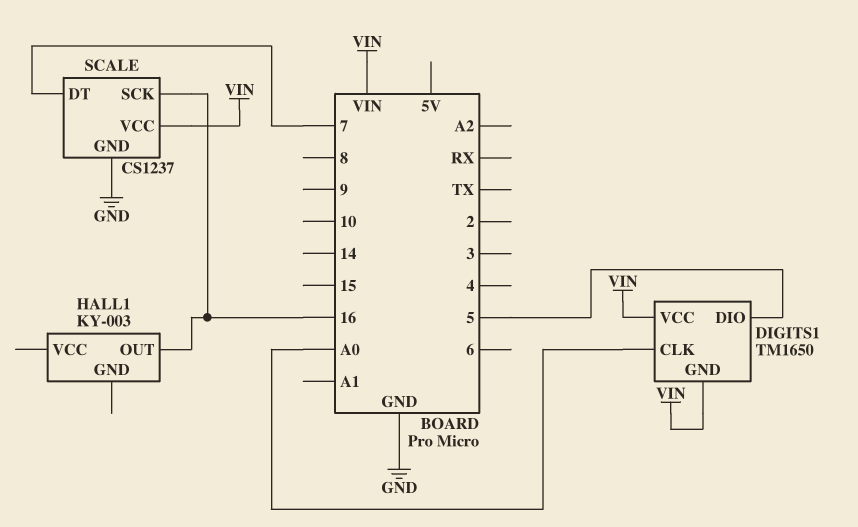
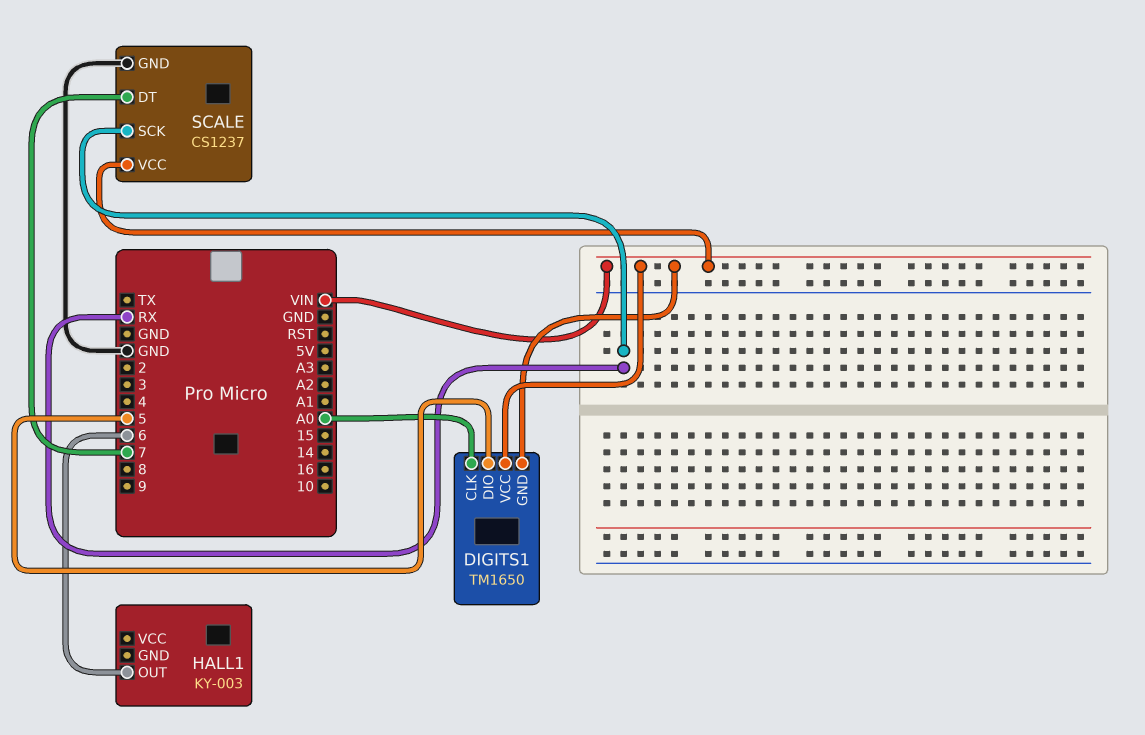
HALL1 pin OUT: 16 -> 6
SCALE pin SCK: 16 -> RX

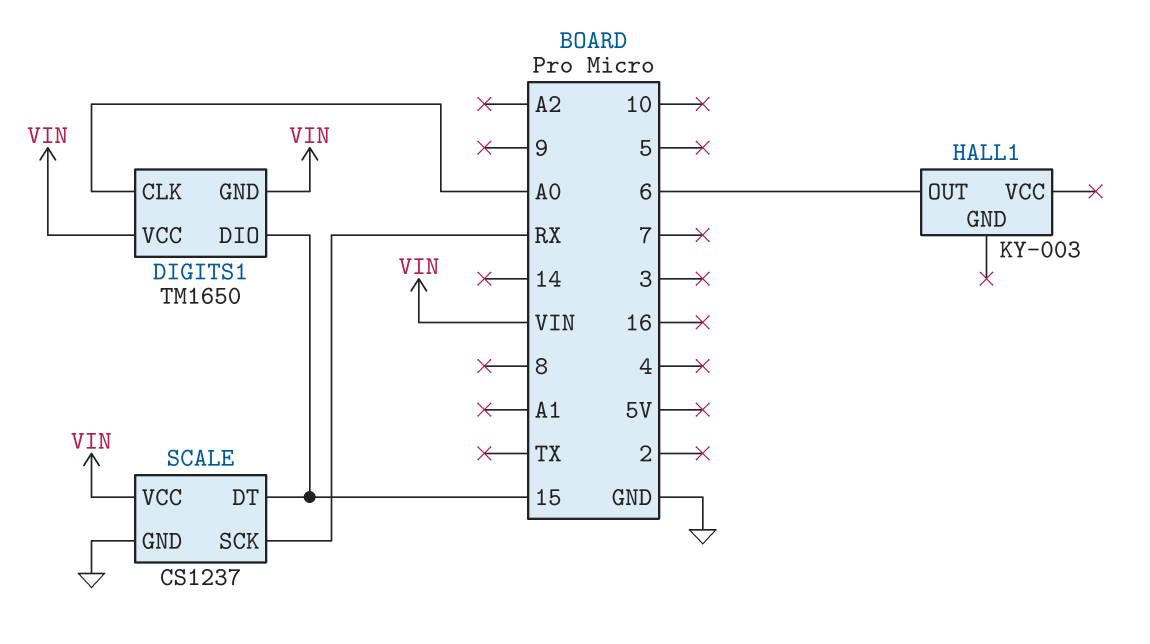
DIGITS1 pin DIO: 5 -> 15
SCALE pin DT: 7 -> 15

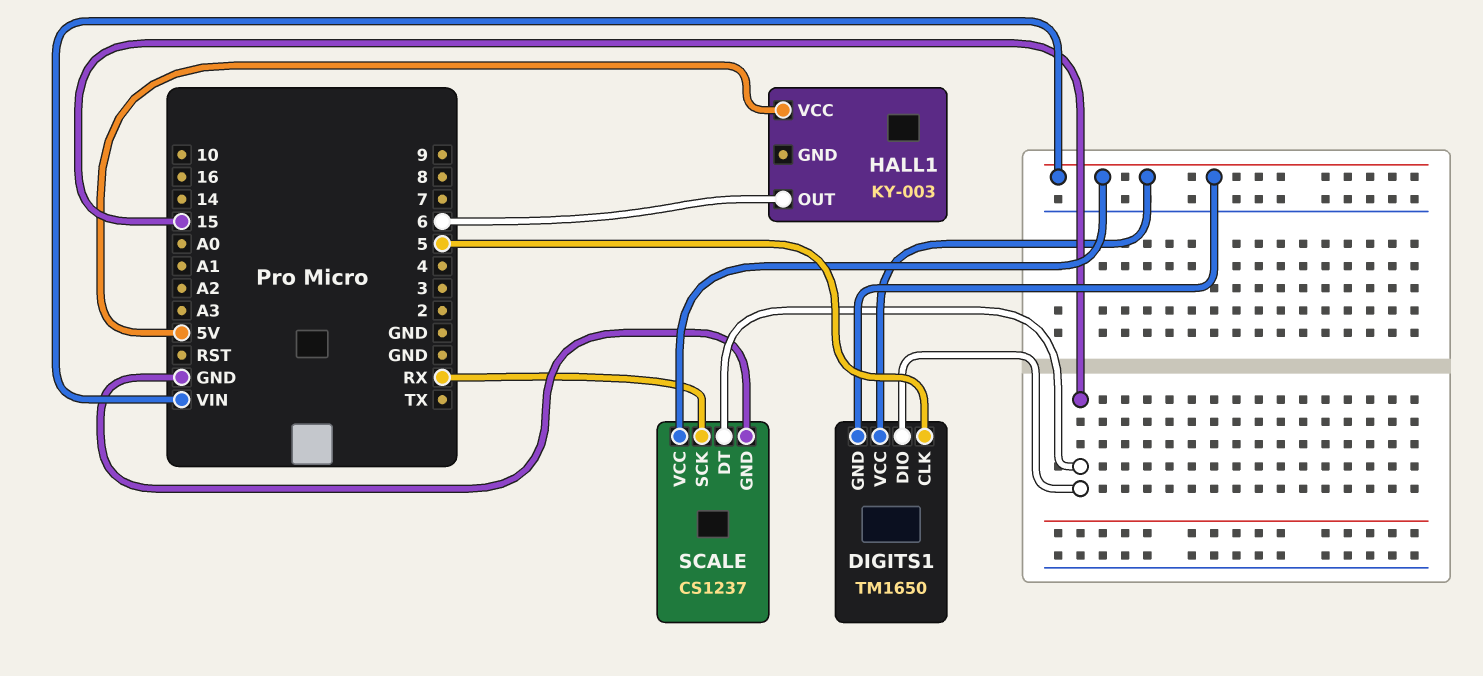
DIGITS1 pin CLK: A0 -> 5
HALL1 pin VCC: none -> 5V

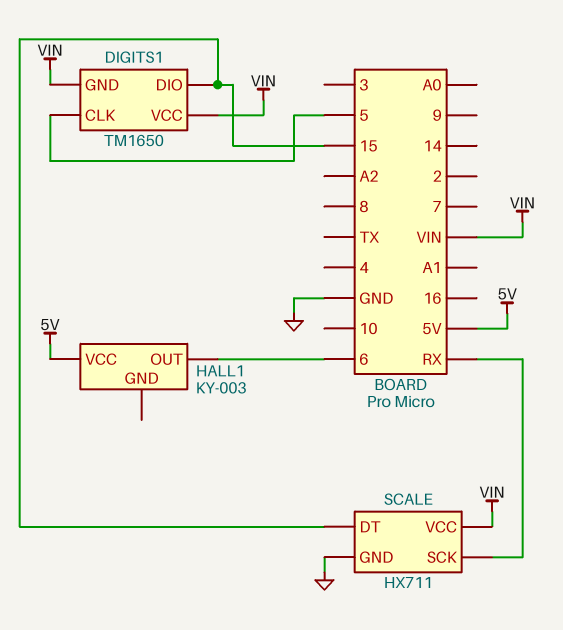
SCALE: CS1237 -> HX711

